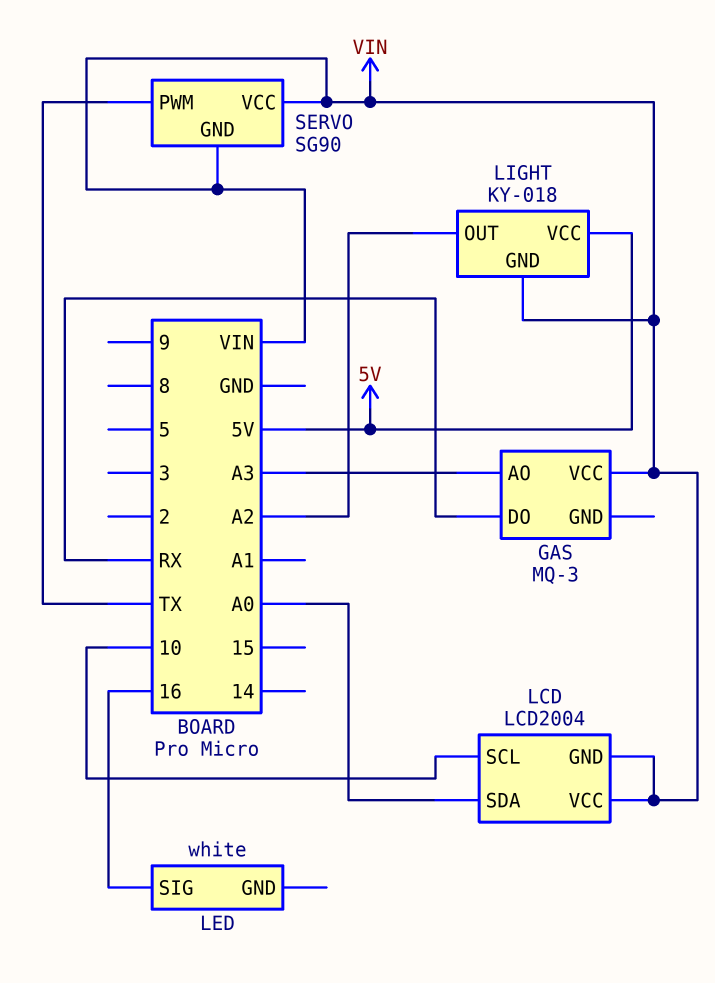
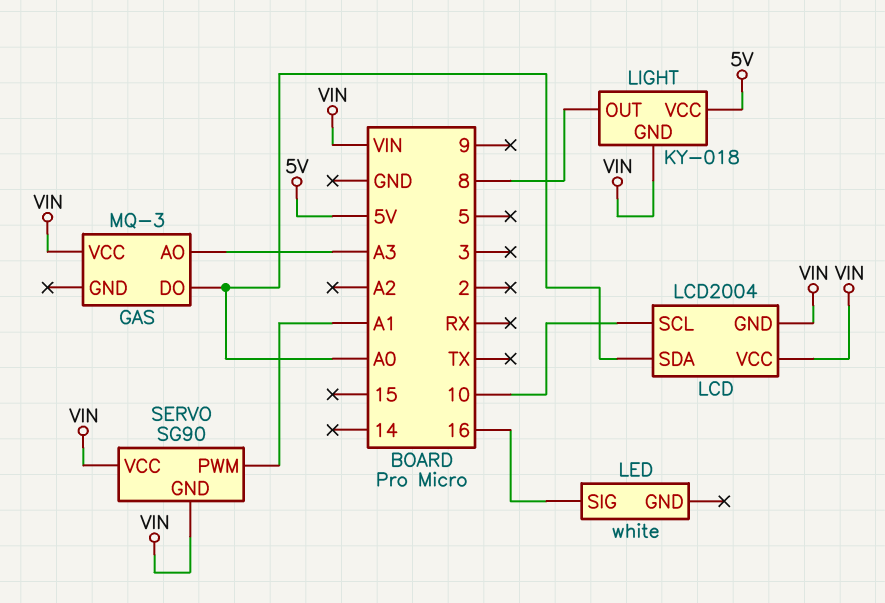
GAS pin DO: RX -> A0
LIGHT pin OUT: A2 -> 8
SERVO pin PWM: TX -> A1

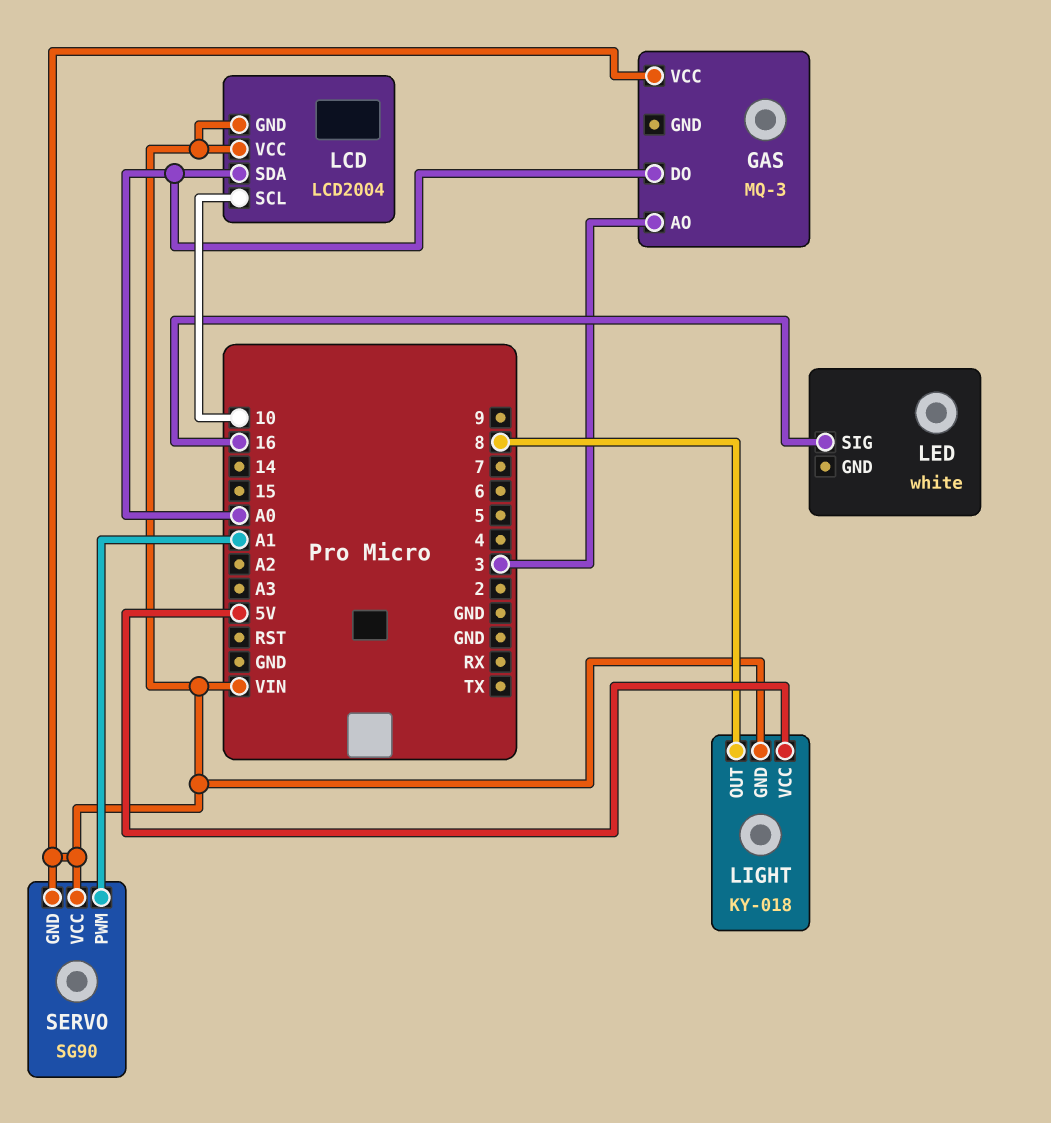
GAS pin AO: A3 -> 3

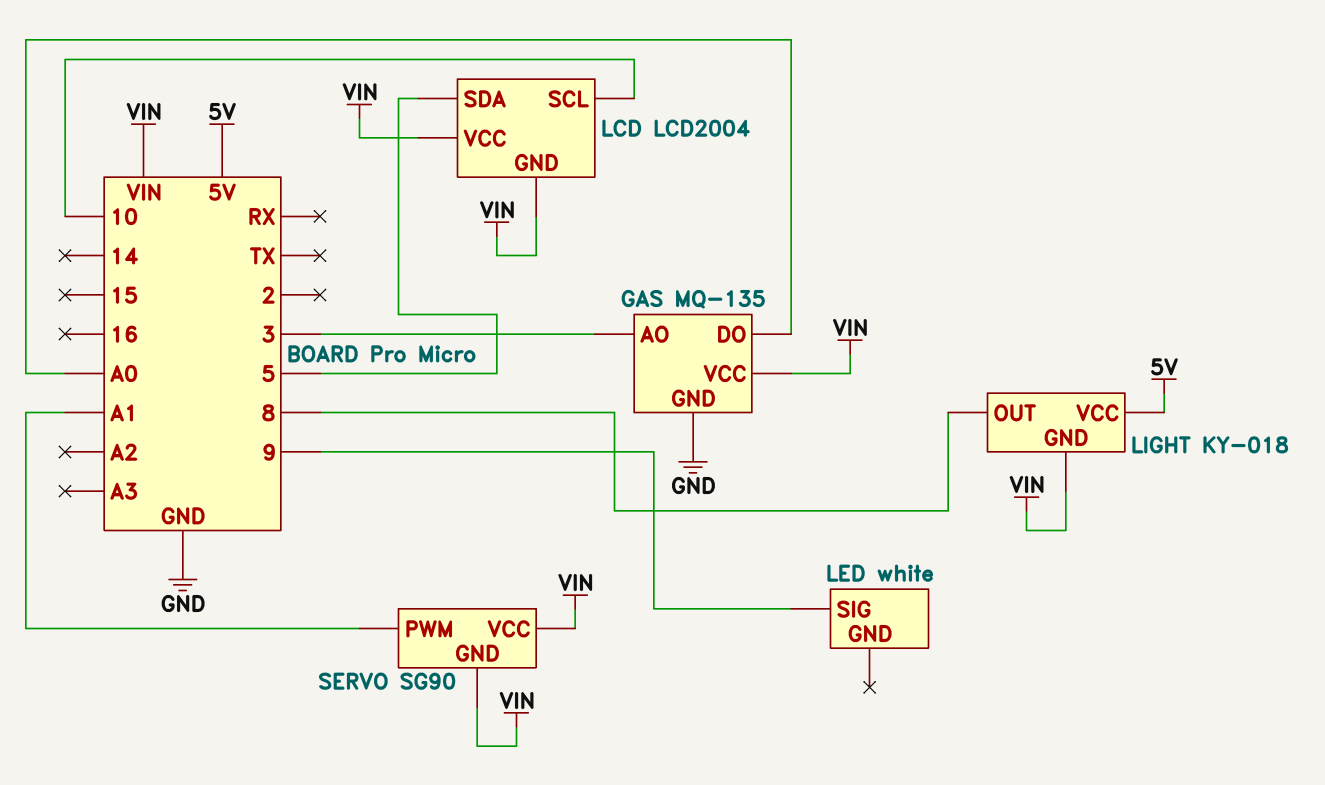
GAS: MQ-3 -> MQ-135
GAS pin GND: none -> GND
LCD pin SDA: A0 -> 5
LED pin SIG: 16 -> 9

